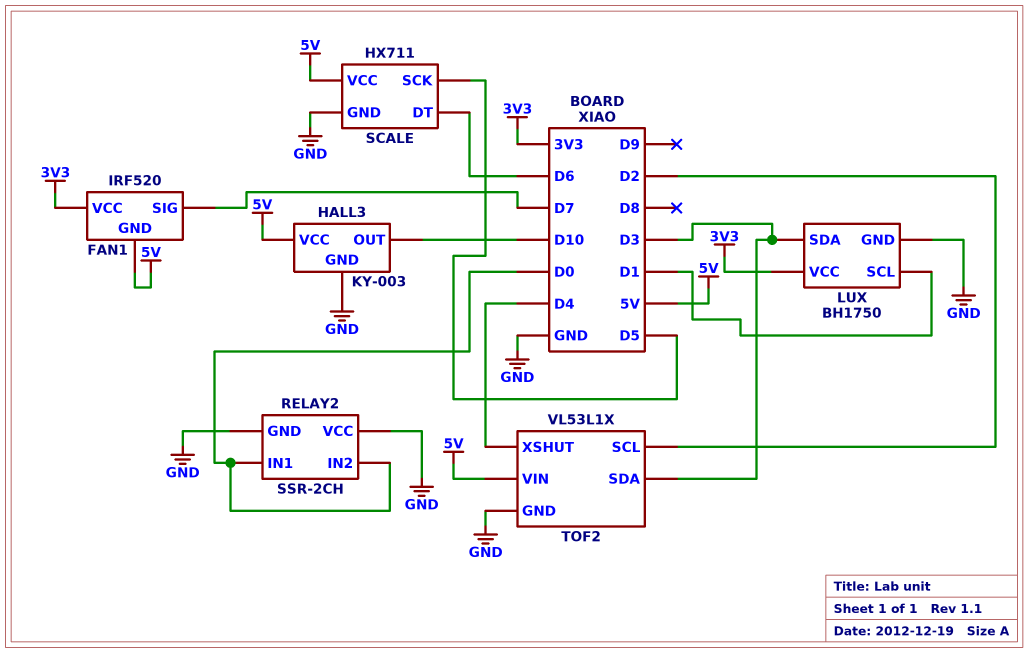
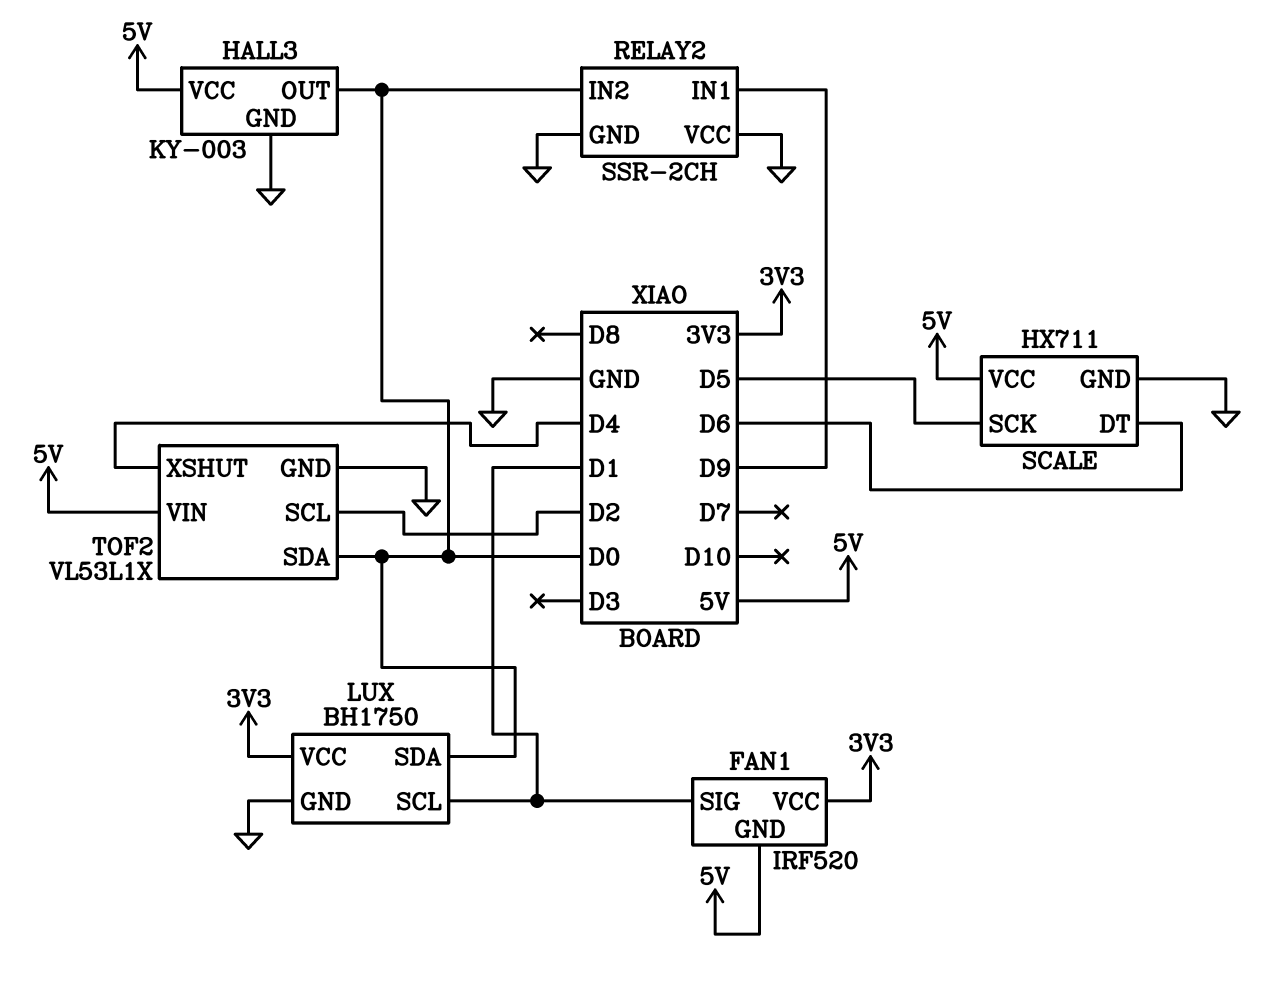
FAN1 pin SIG: D7 -> D1
HALL3 pin OUT: D10 -> D0
LUX pin SDA: D3 -> D0
RELAY2 pin IN1: D0 -> D9
TOF2 pin SDA: D3 -> D0

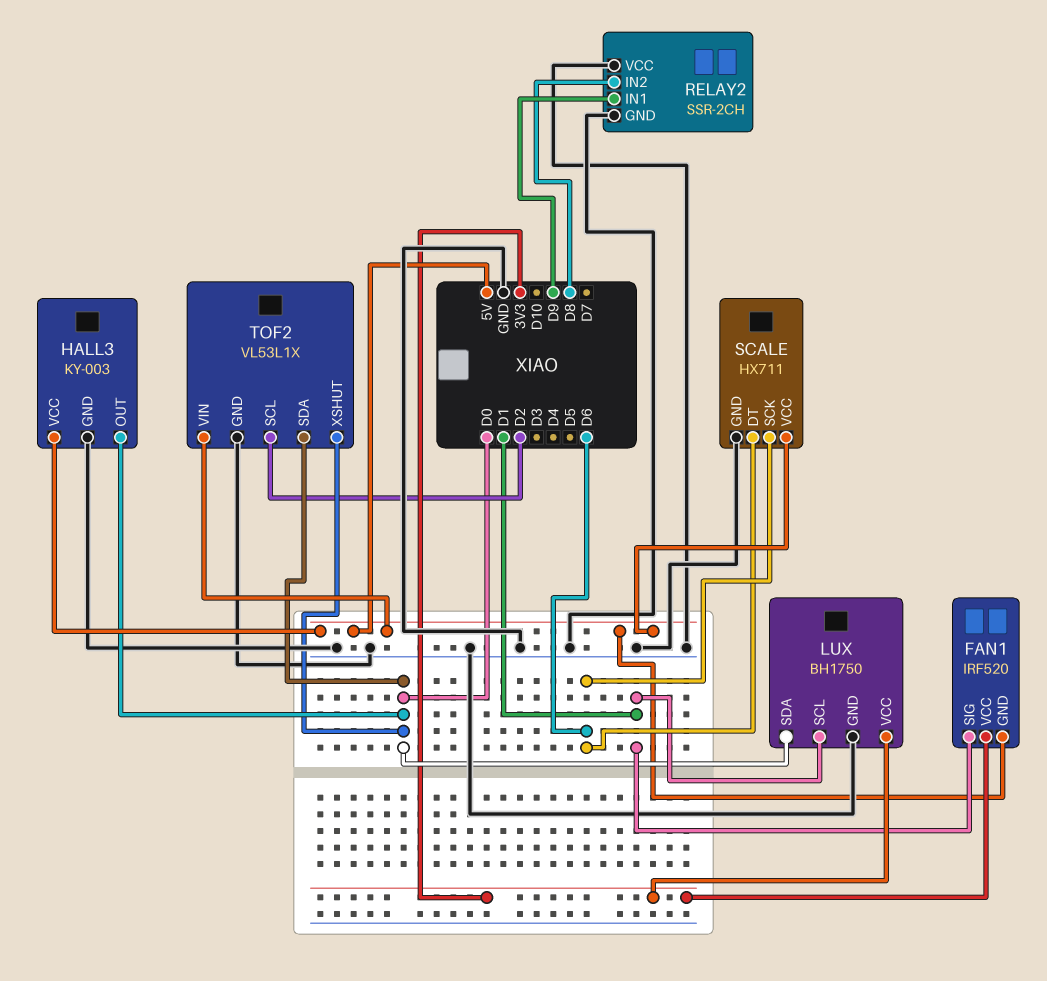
RELAY2 pin IN2: D0 -> D8
SCALE pin SCK: D5 -> D6
TOF2 pin XSHUT: D4 -> D0

